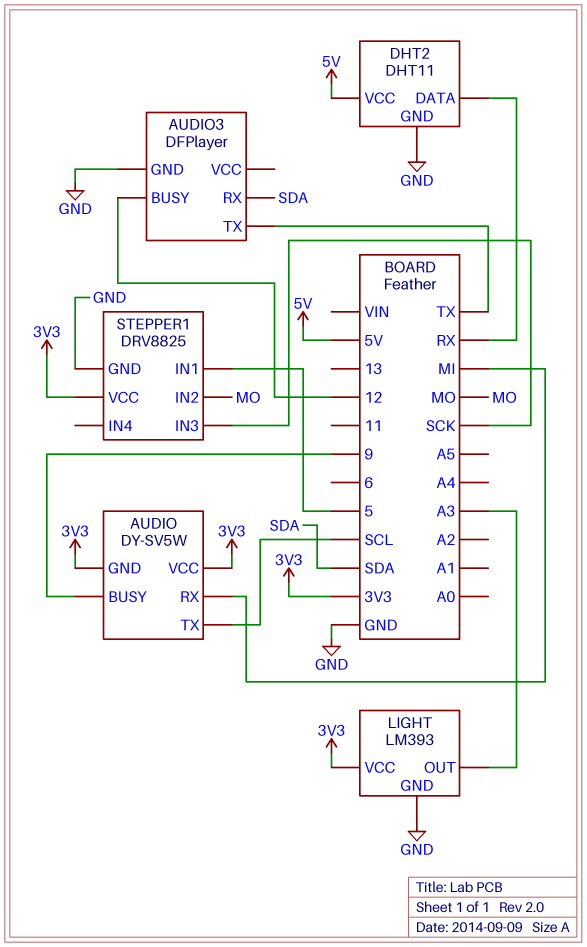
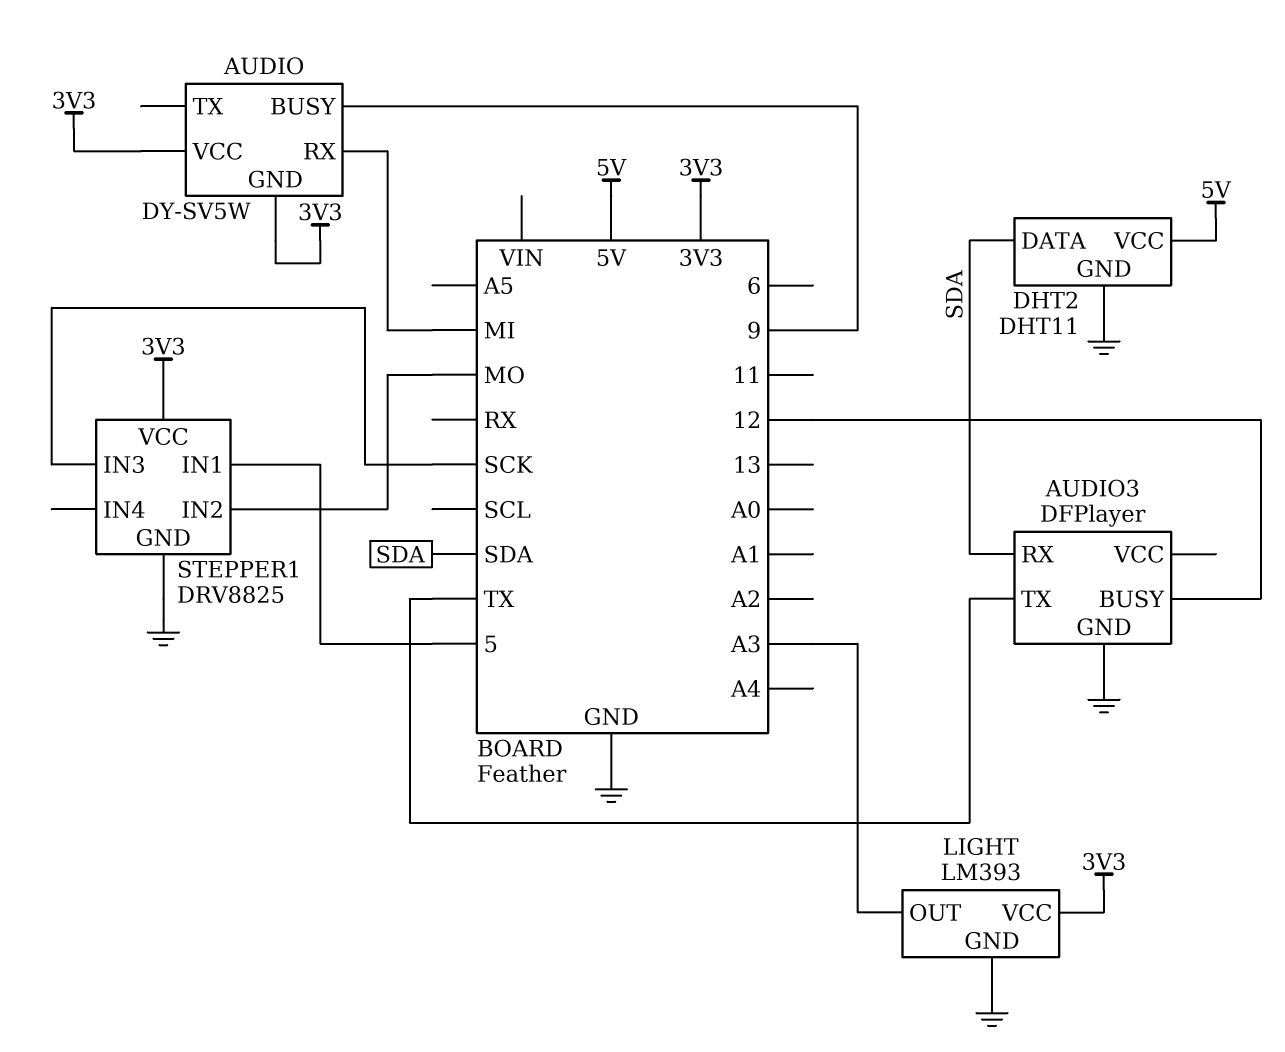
AUDIO pin TX: SCL -> none
DHT2 pin DATA: RX -> SDA

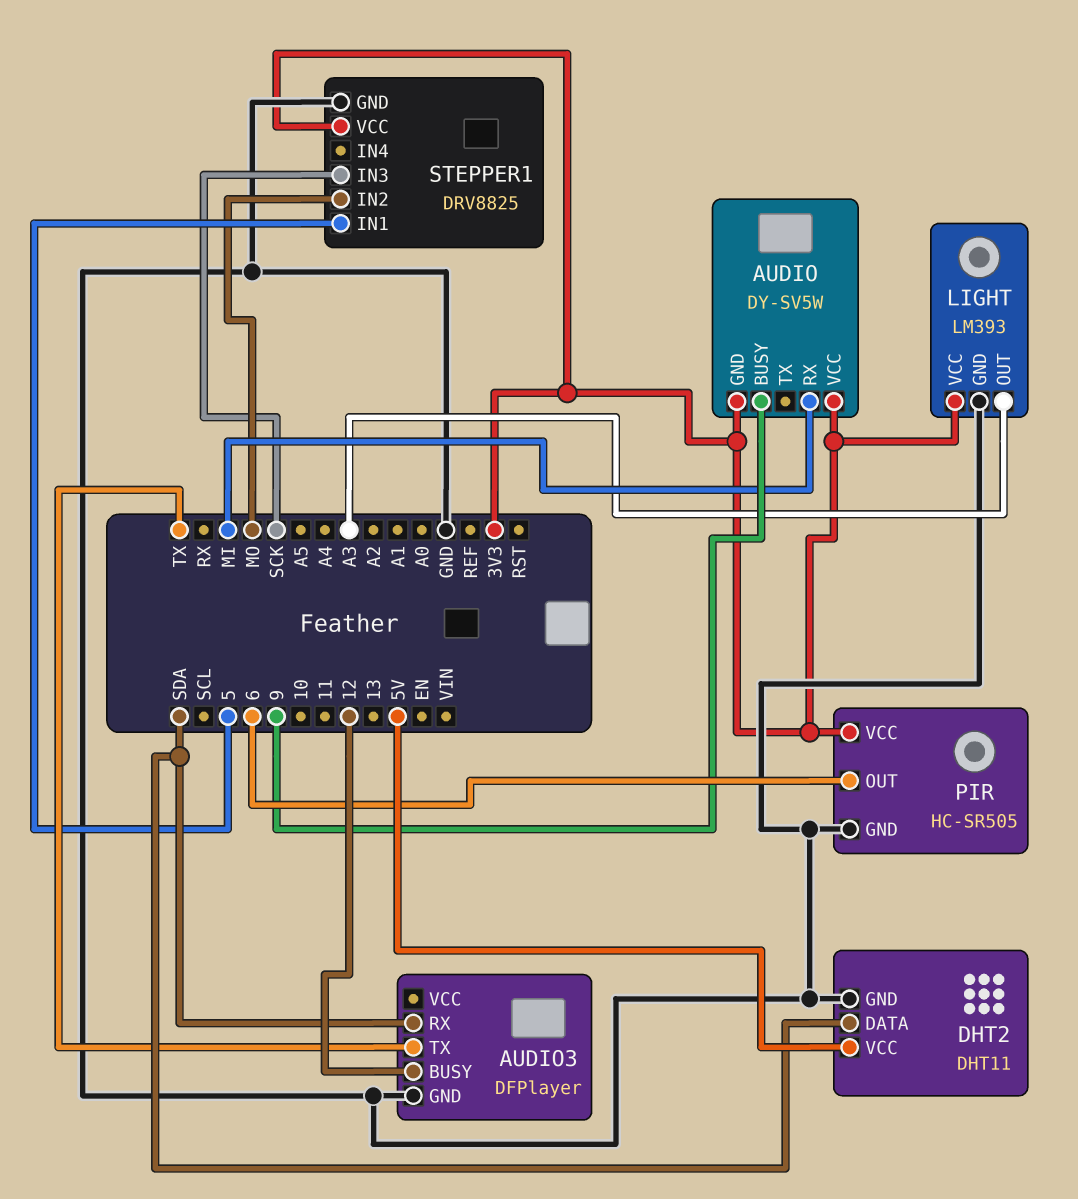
PIR: none -> HC-SR505
PIR pin GND: none -> GND
PIR pin OUT: none -> 6
PIR pin VCC: none -> 3V3

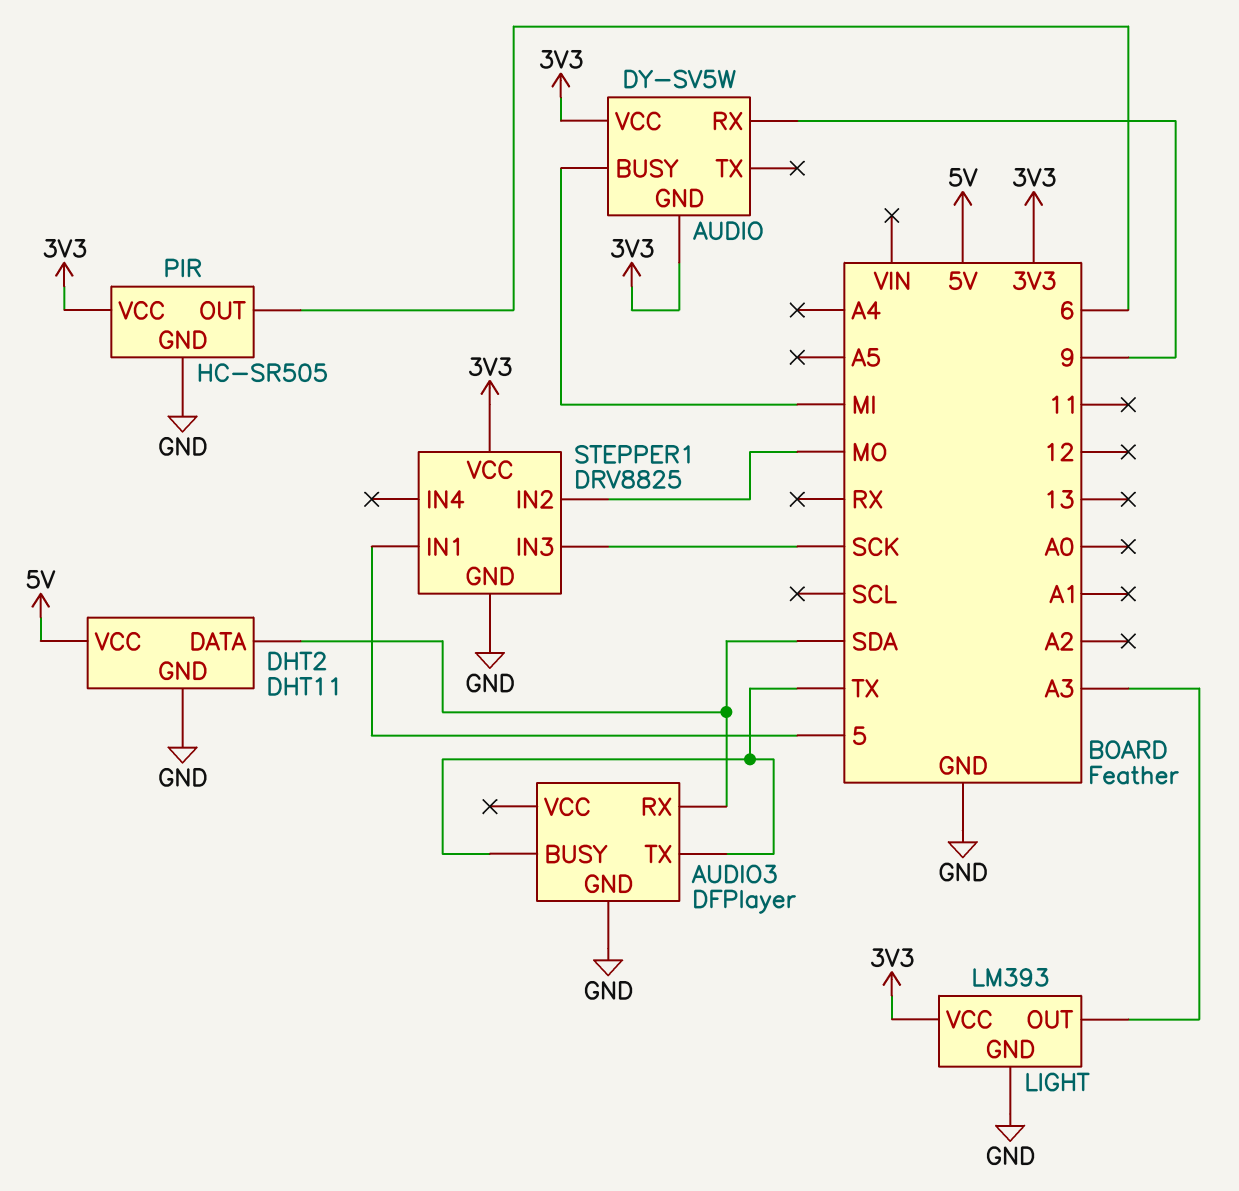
AUDIO pin BUSY: 9 -> MI
AUDIO pin RX: MI -> 9
AUDIO3 pin BUSY: 12 -> TX

